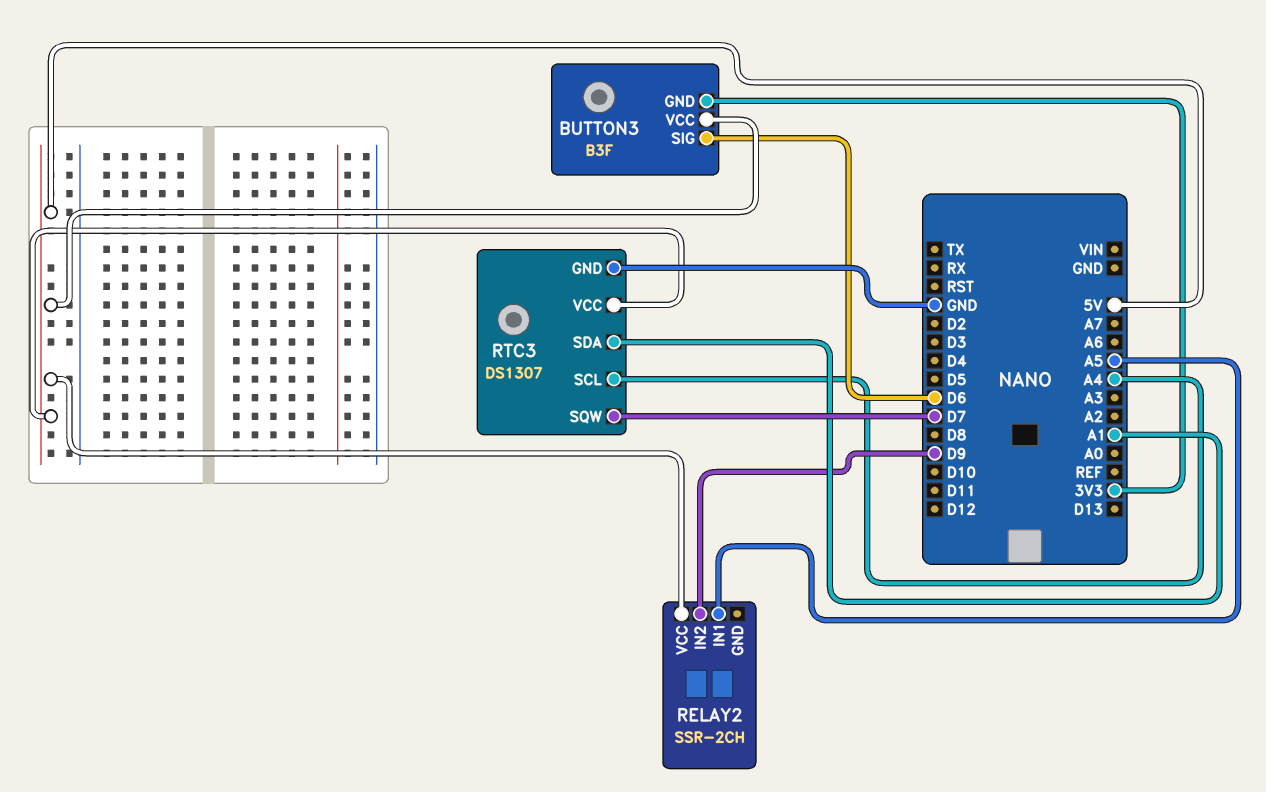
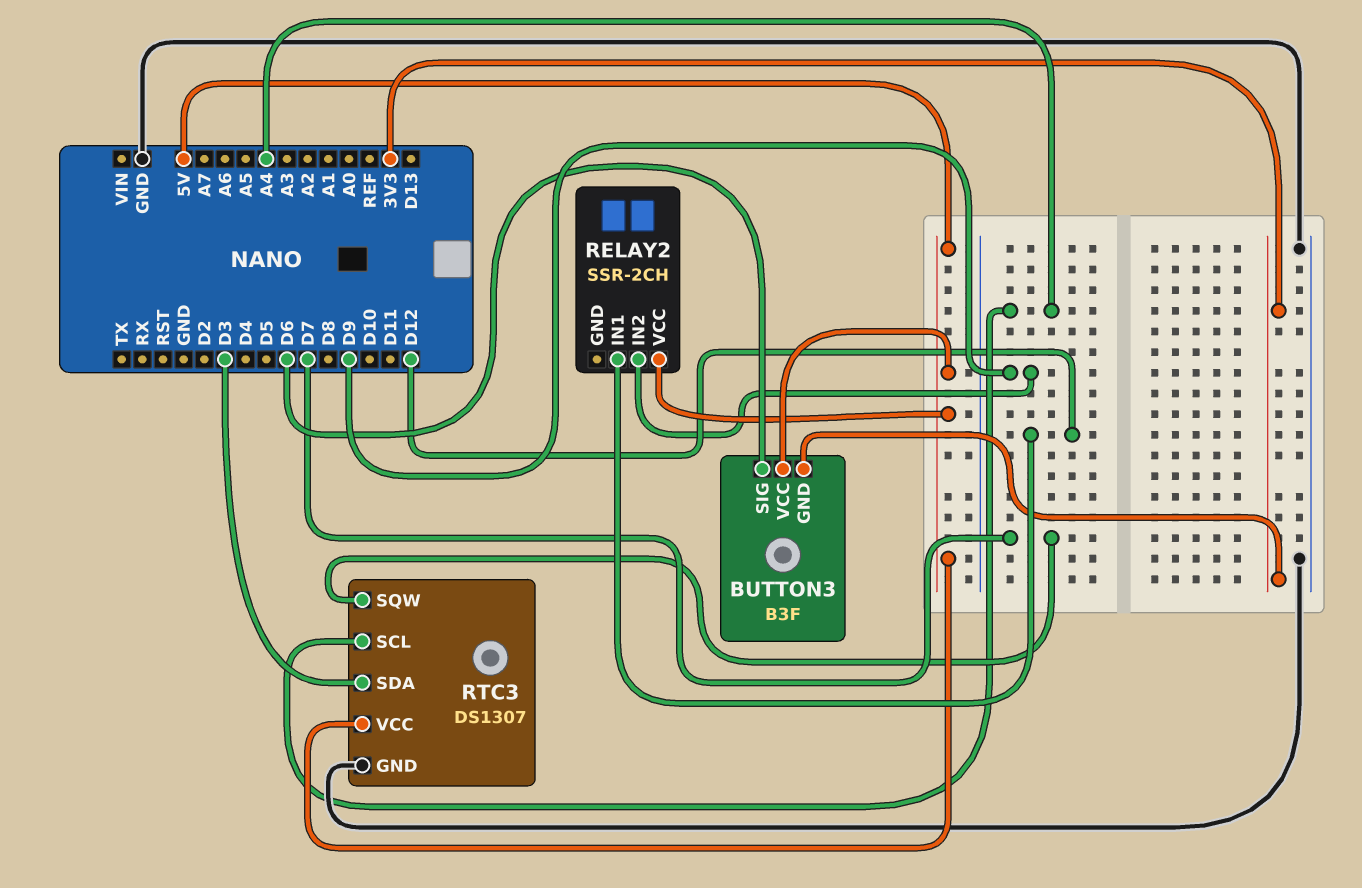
RELAY2 pin IN1: A5 -> D12
RTC3 pin SDA: A1 -> D3

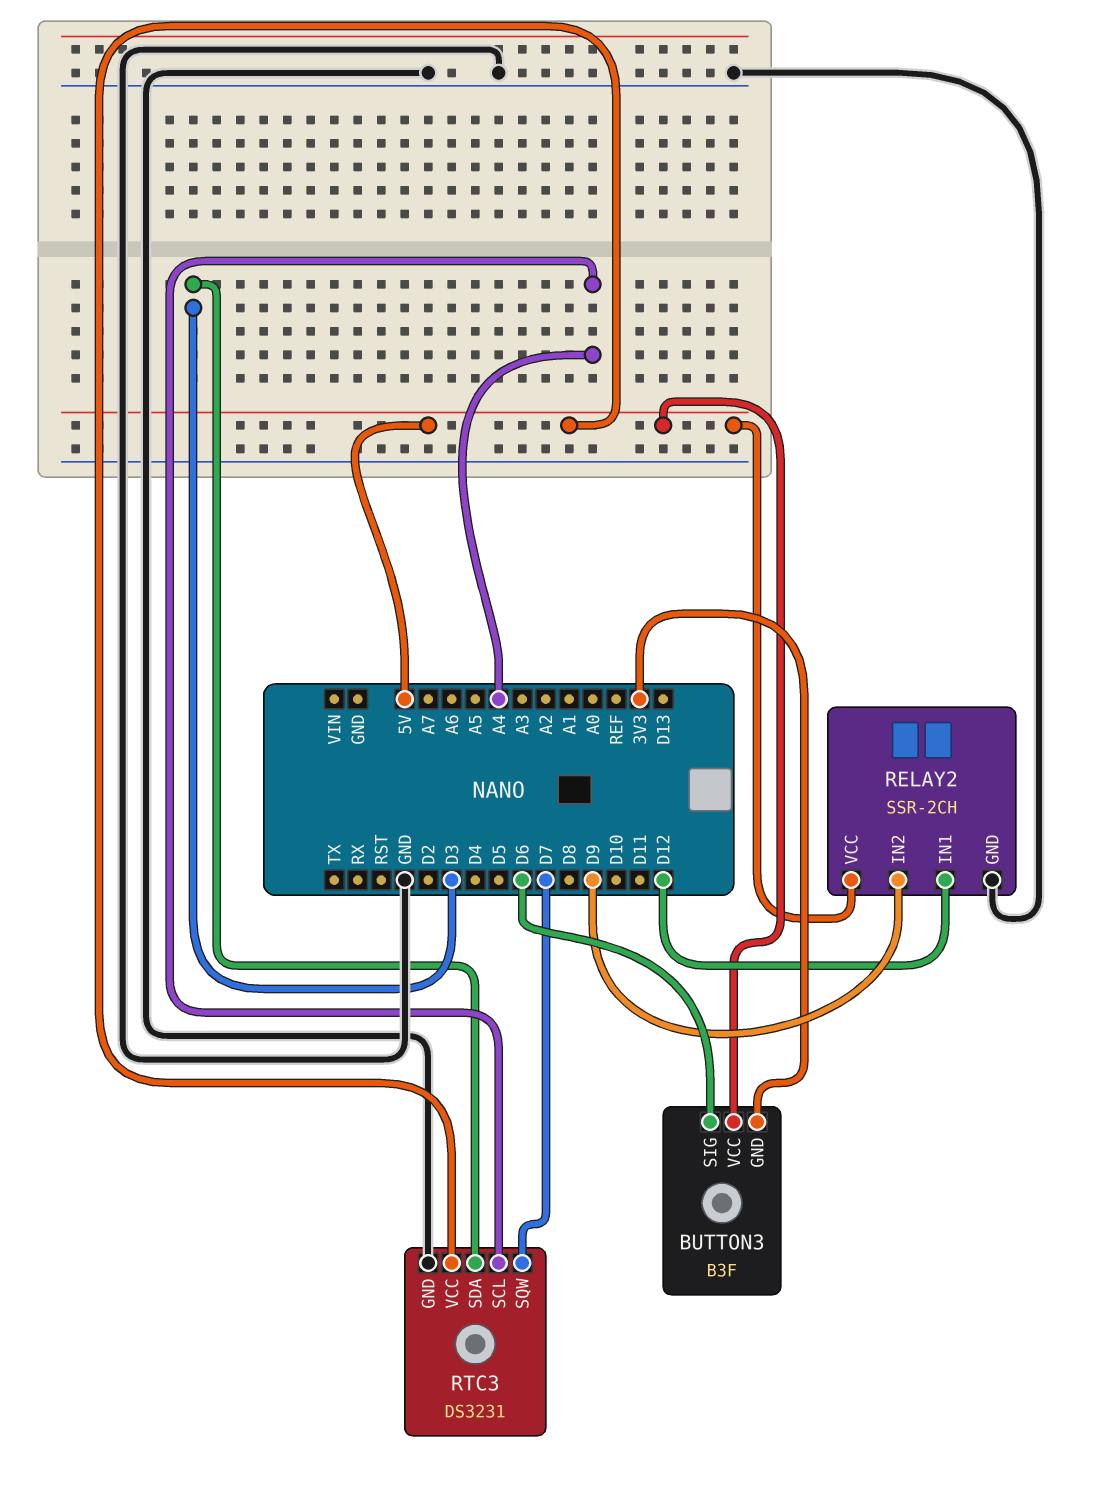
RELAY2 pin GND: none -> GND
RTC3: DS1307 -> DS3231

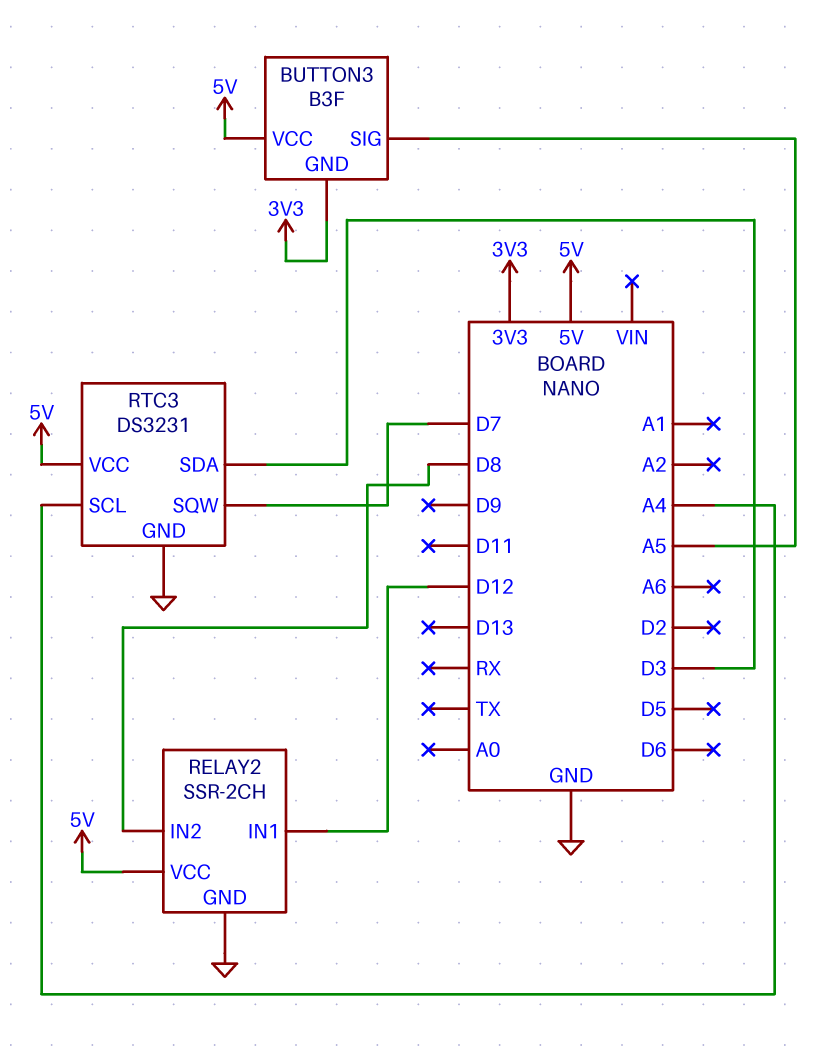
BUTTON3 pin SIG: D6 -> A5
RELAY2 pin IN2: D9 -> D8

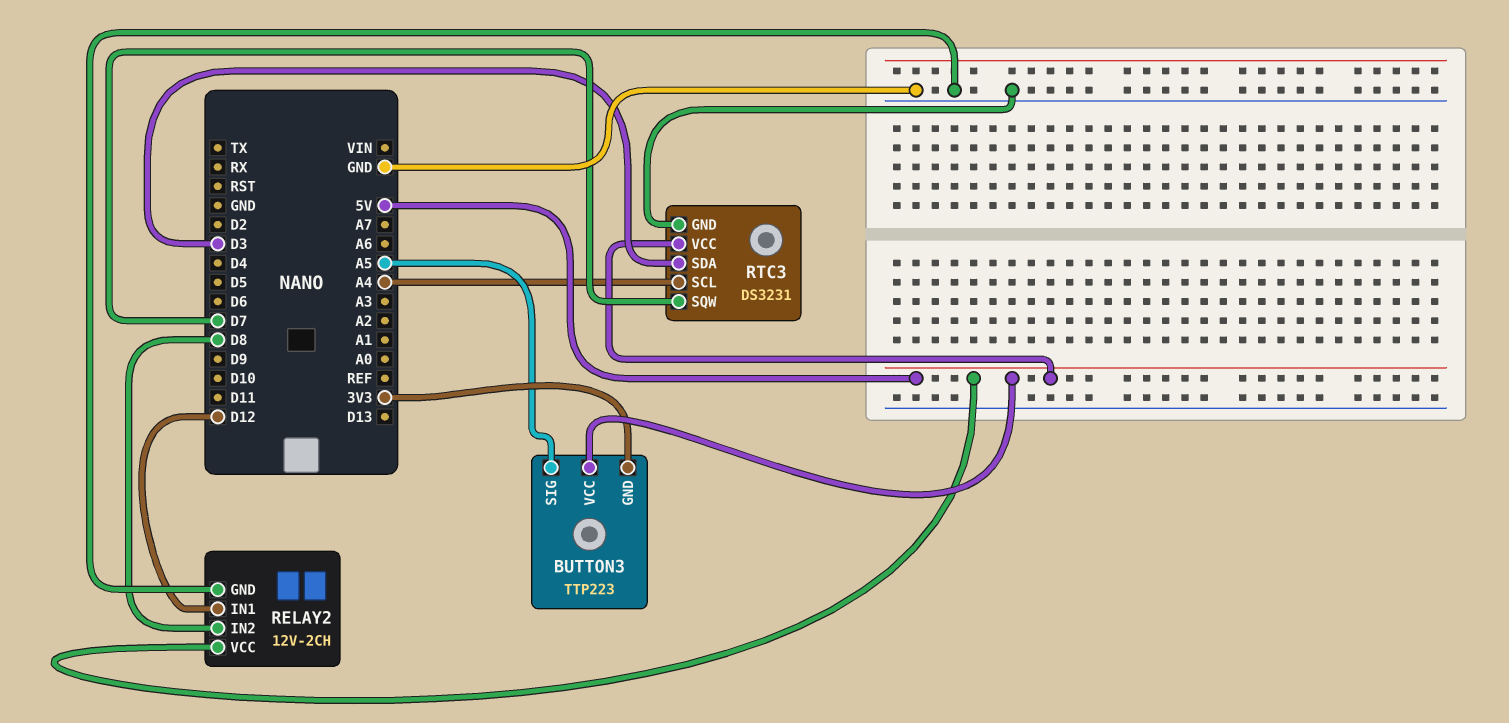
BUTTON3: B3F -> TTP223
RELAY2: SSR-2CH -> 12V-2CH

